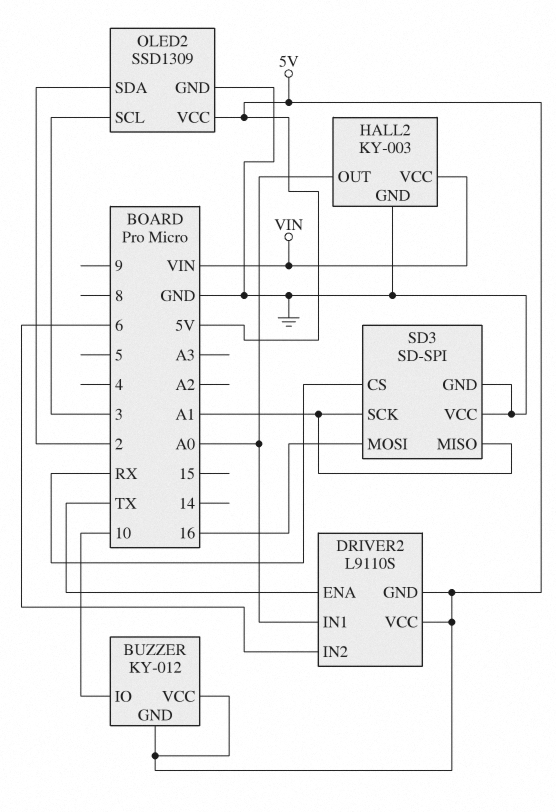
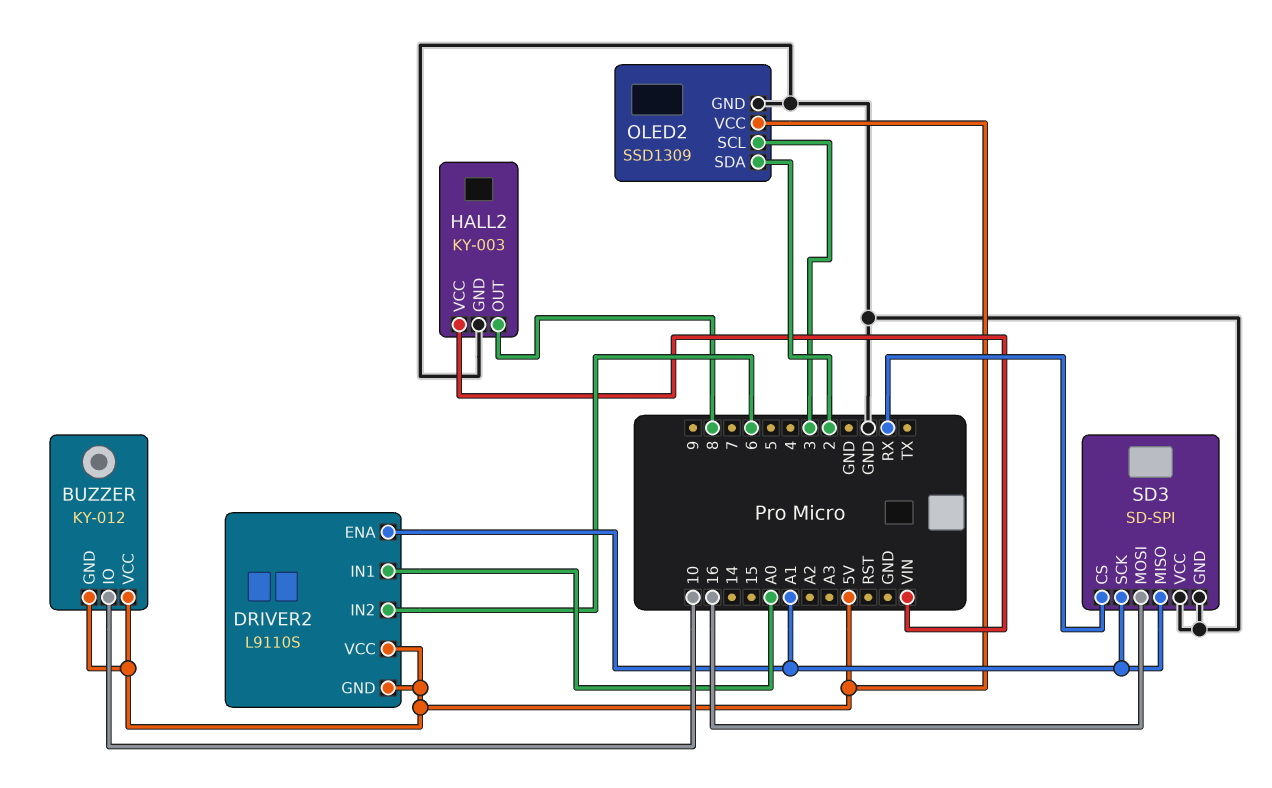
DRIVER2 pin ENA: TX -> A1
HALL2 pin OUT: A0 -> 8

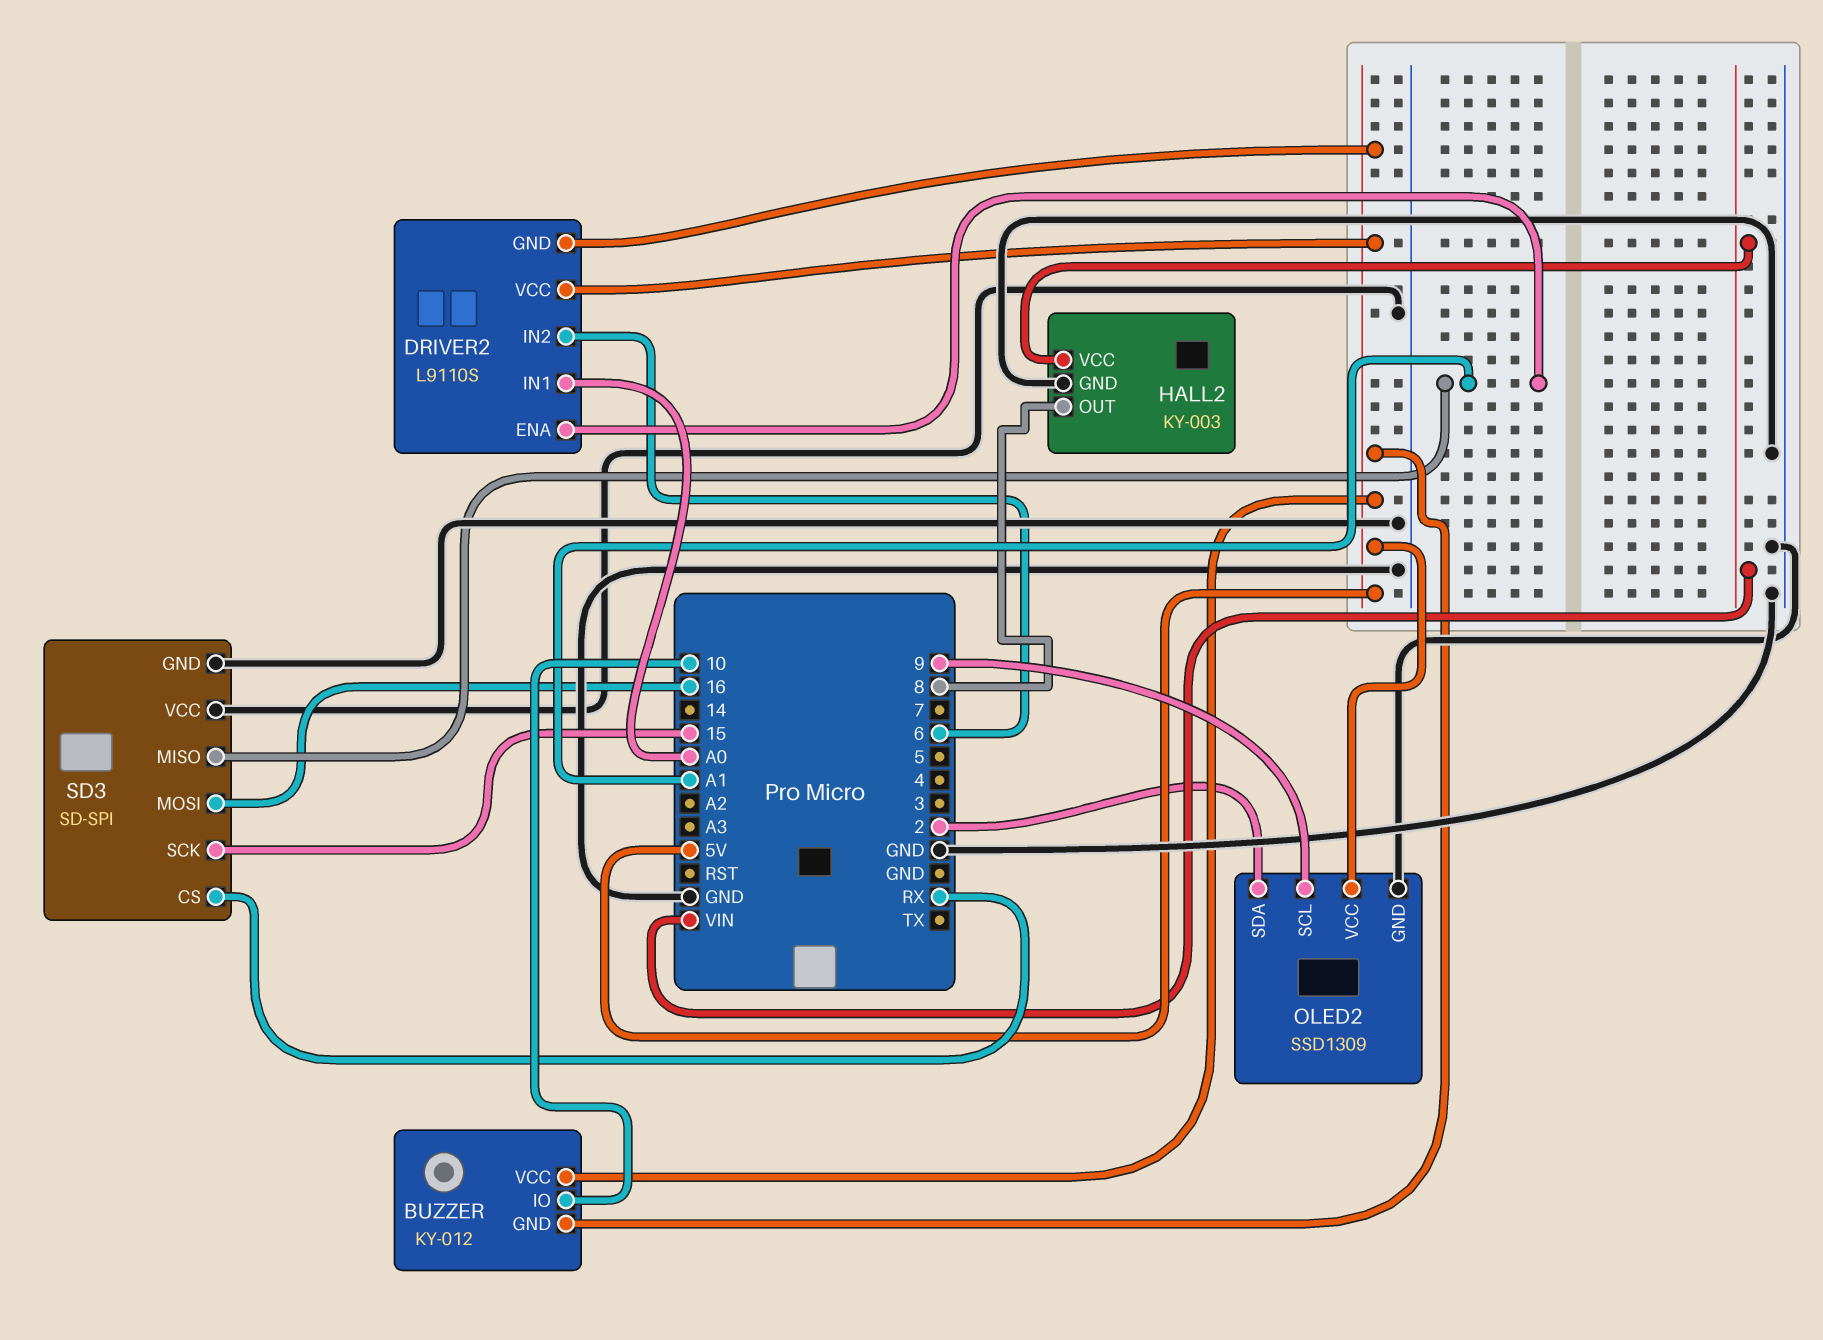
OLED2 pin SCL: 3 -> 9
SD3 pin SCK: A1 -> 15

